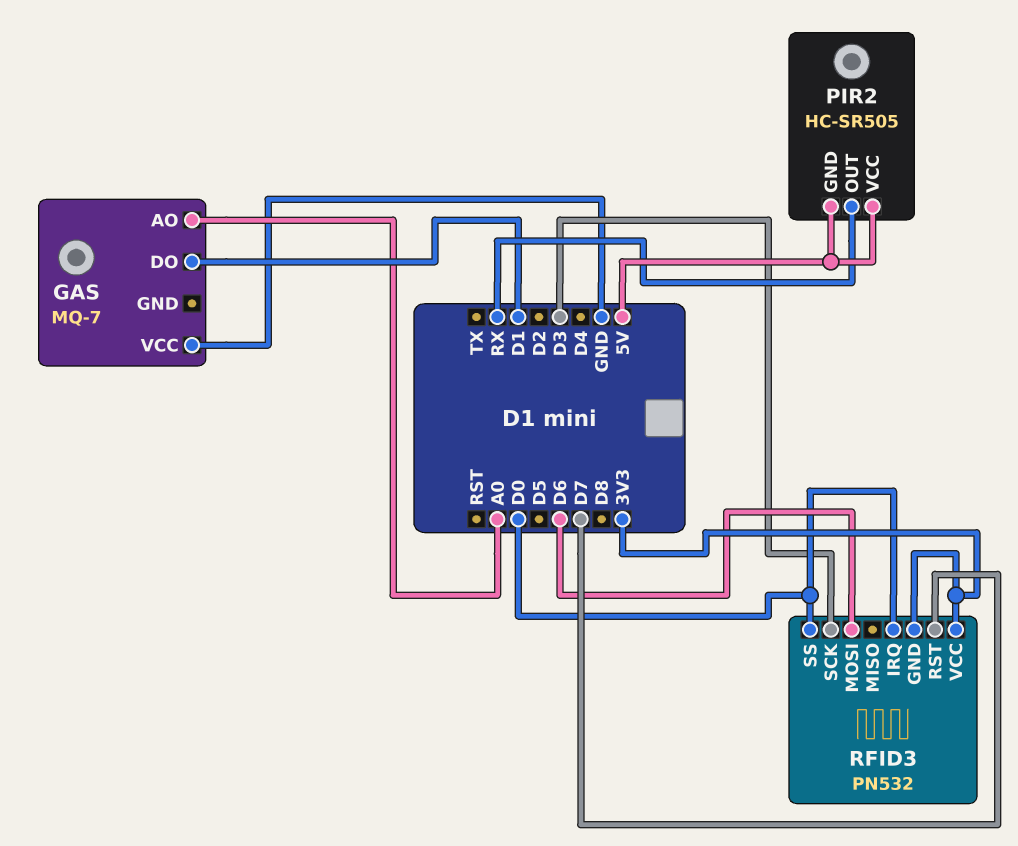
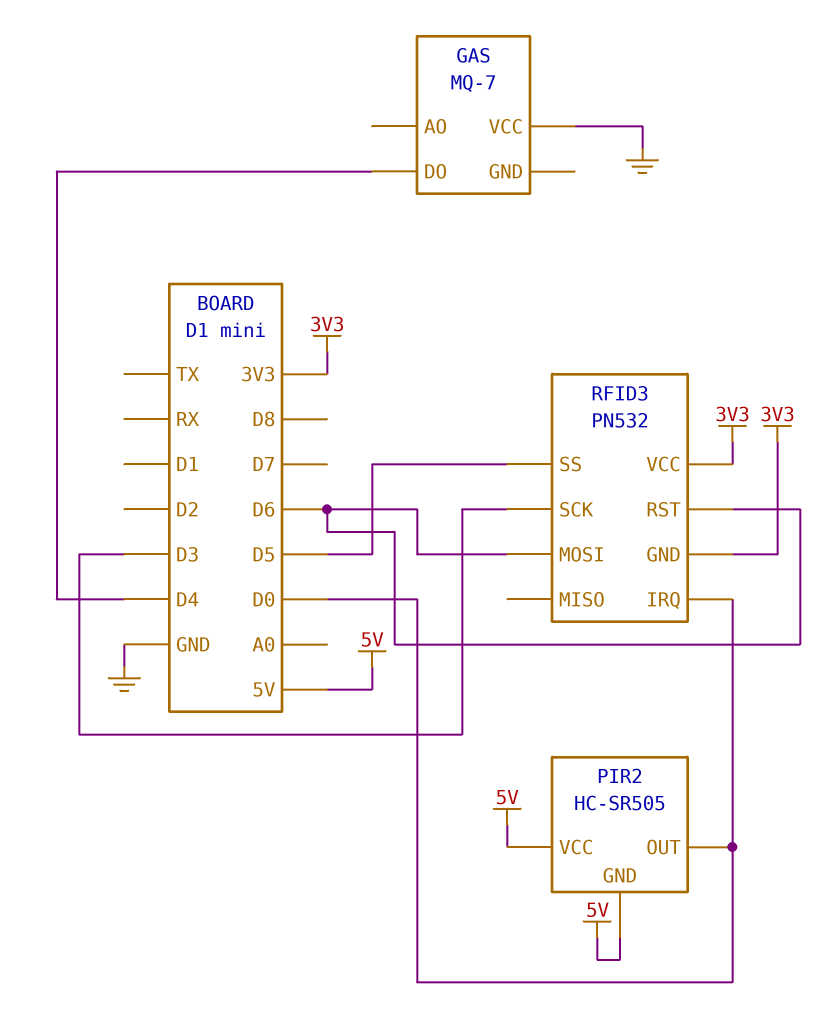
GAS pin AO: A0 -> none
GAS pin DO: D1 -> D4
PIR2 pin OUT: RX -> D0
RFID3 pin RST: D7 -> D6
RFID3 pin SS: D0 -> D5

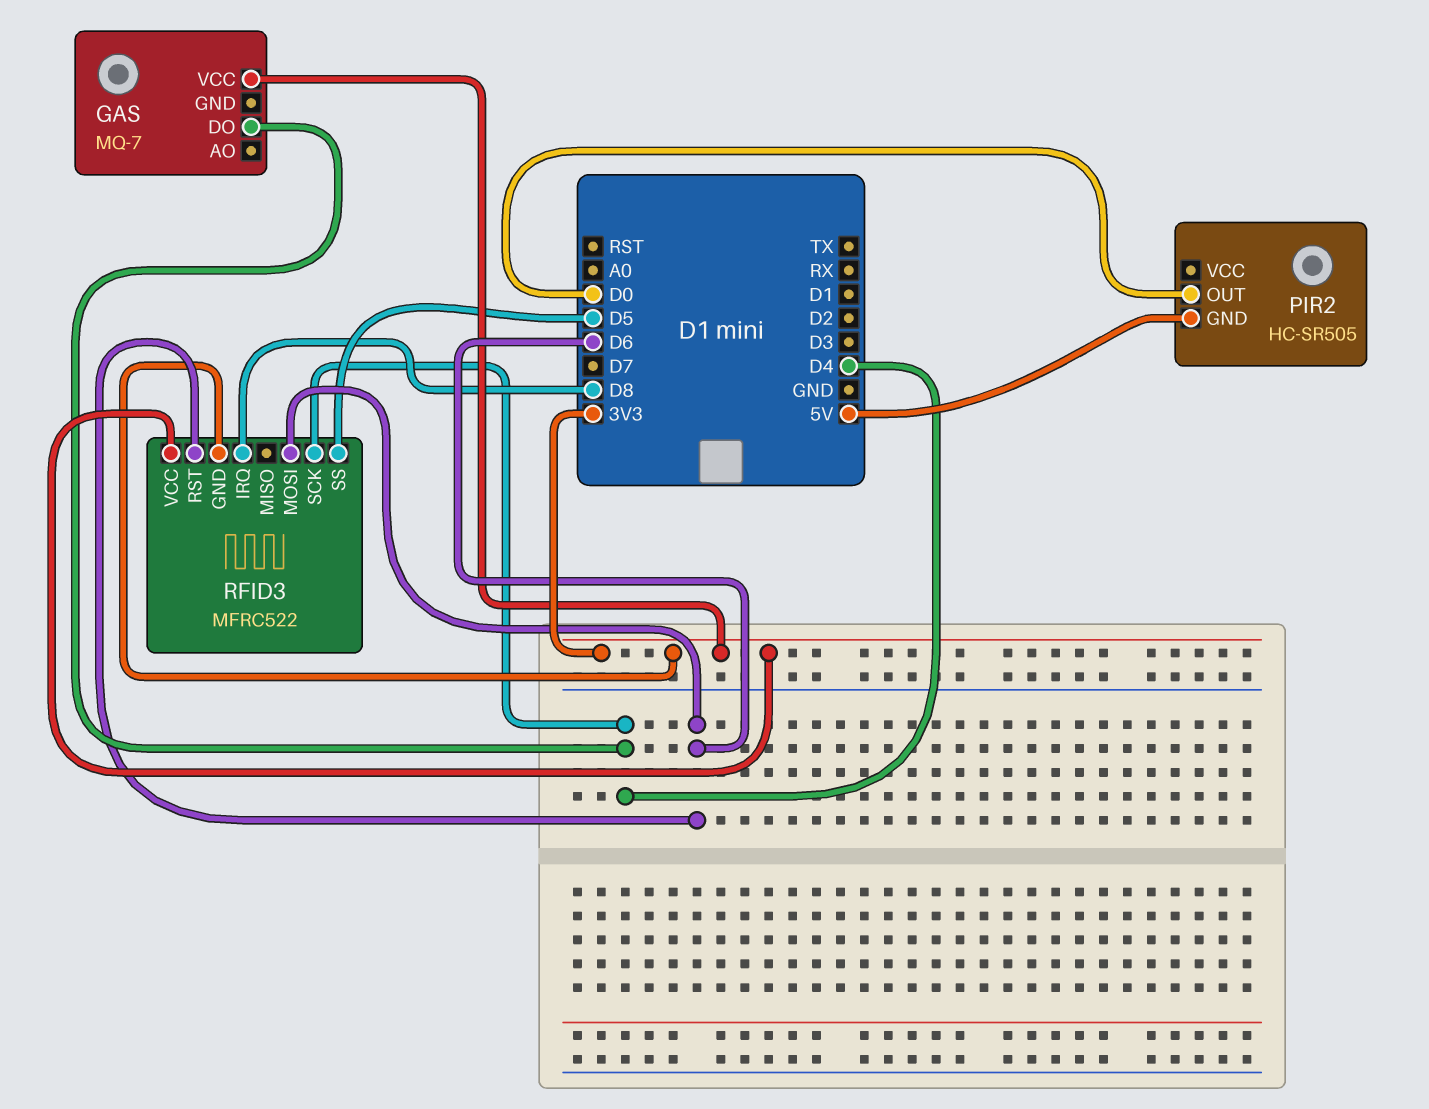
GAS pin VCC: GND -> 3V3
PIR2 pin VCC: 5V -> none
RFID3: PN532 -> MFRC522
RFID3 pin IRQ: D0 -> D8
RFID3 pin SCK: D3 -> D4

